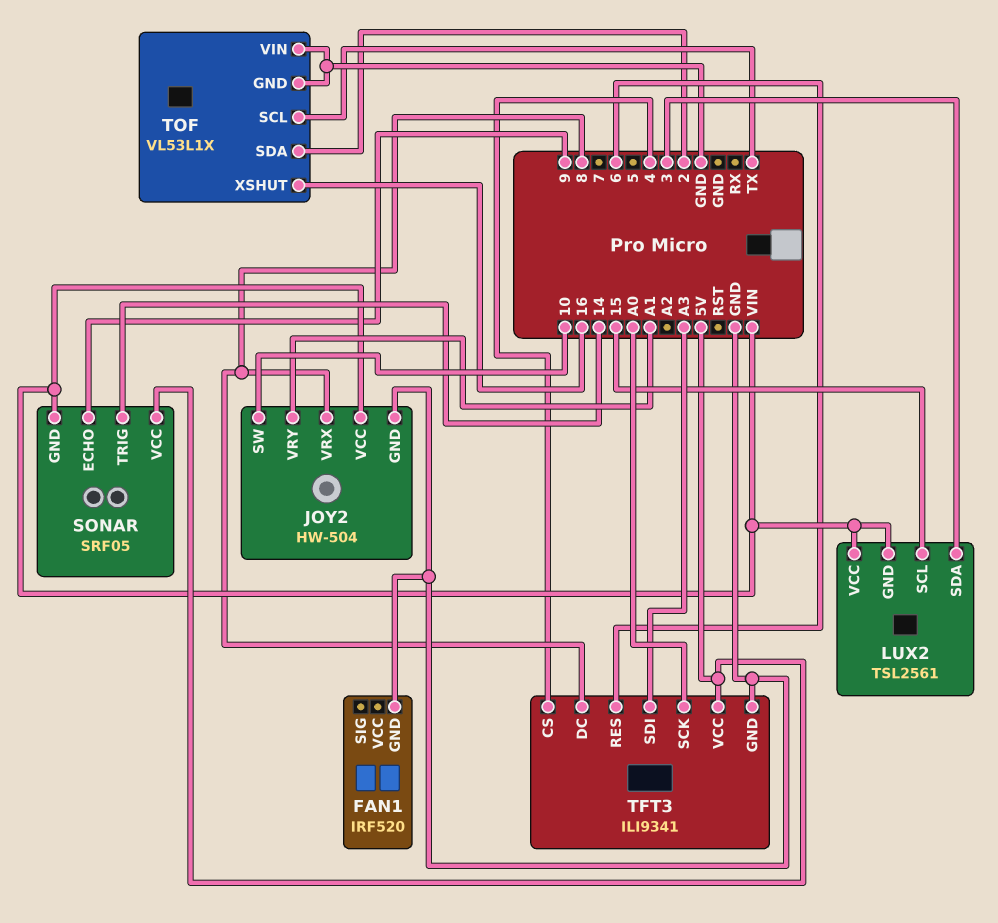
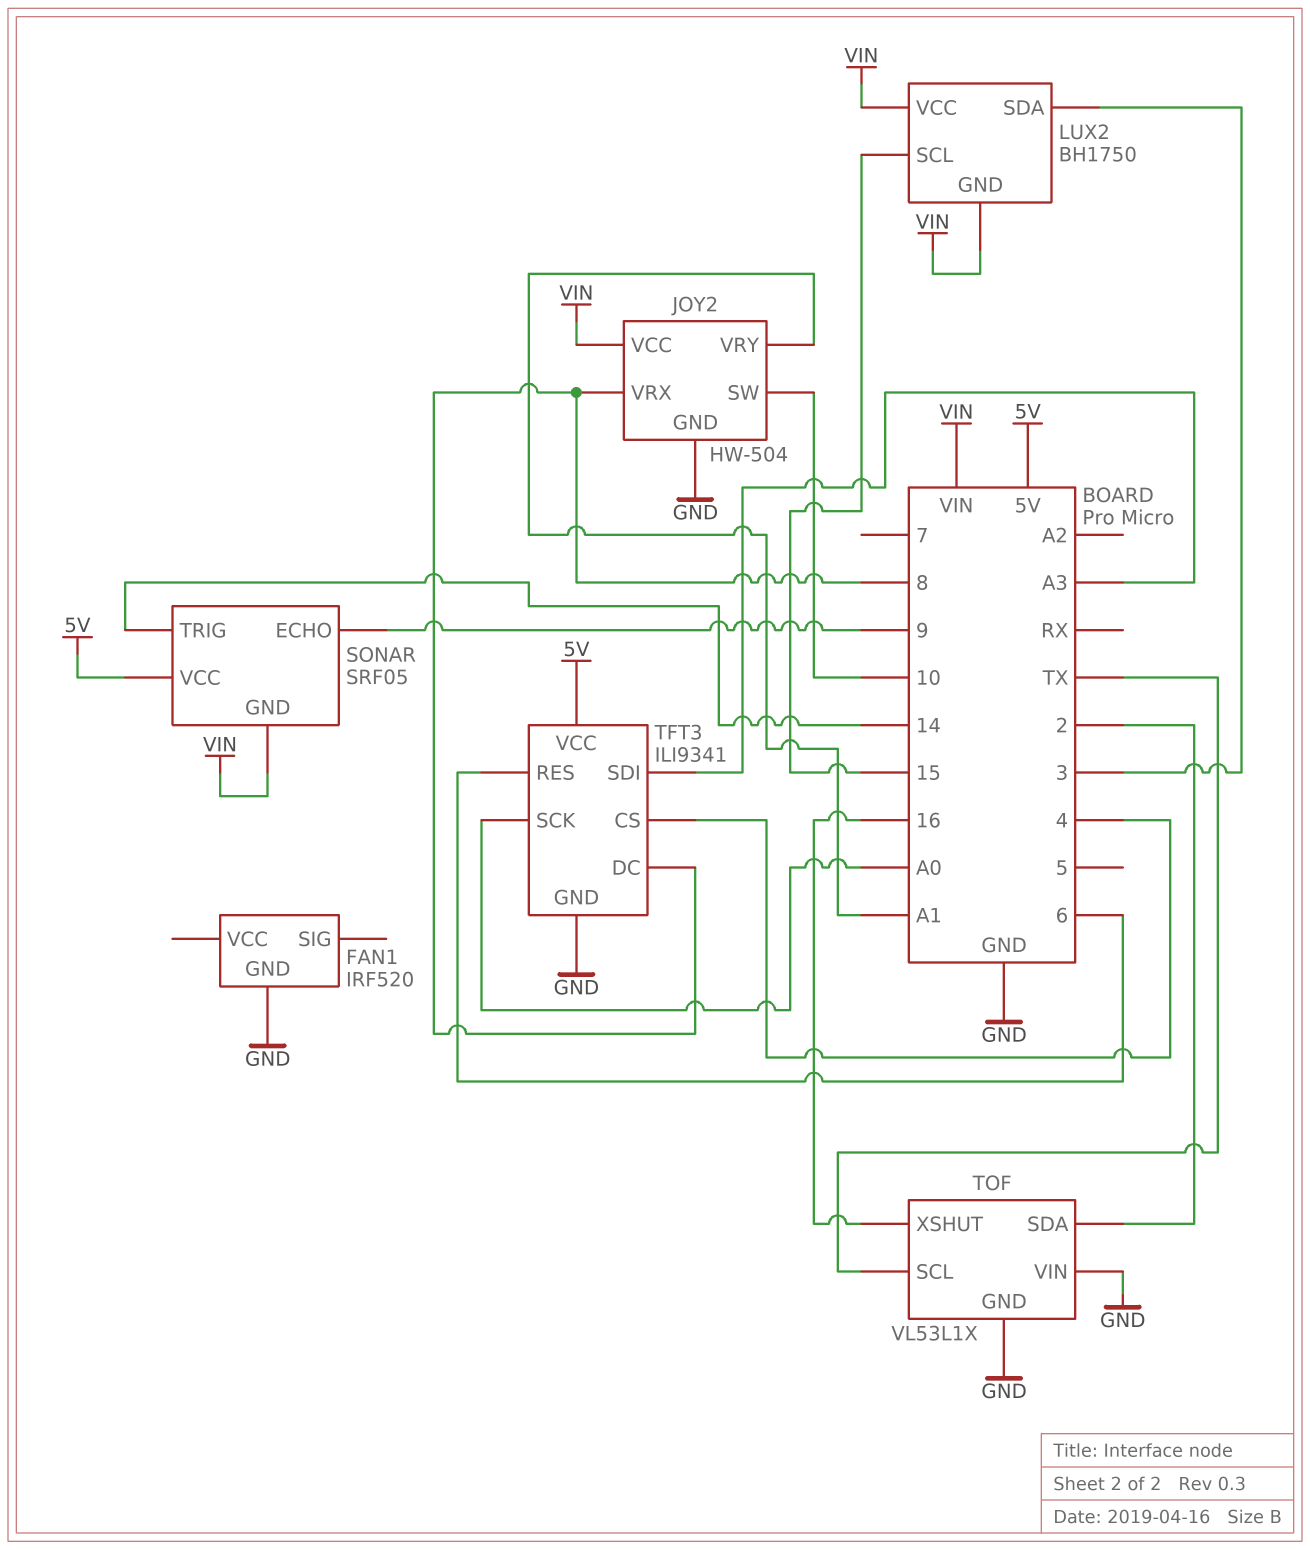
LUX2: TSL2561 -> BH1750

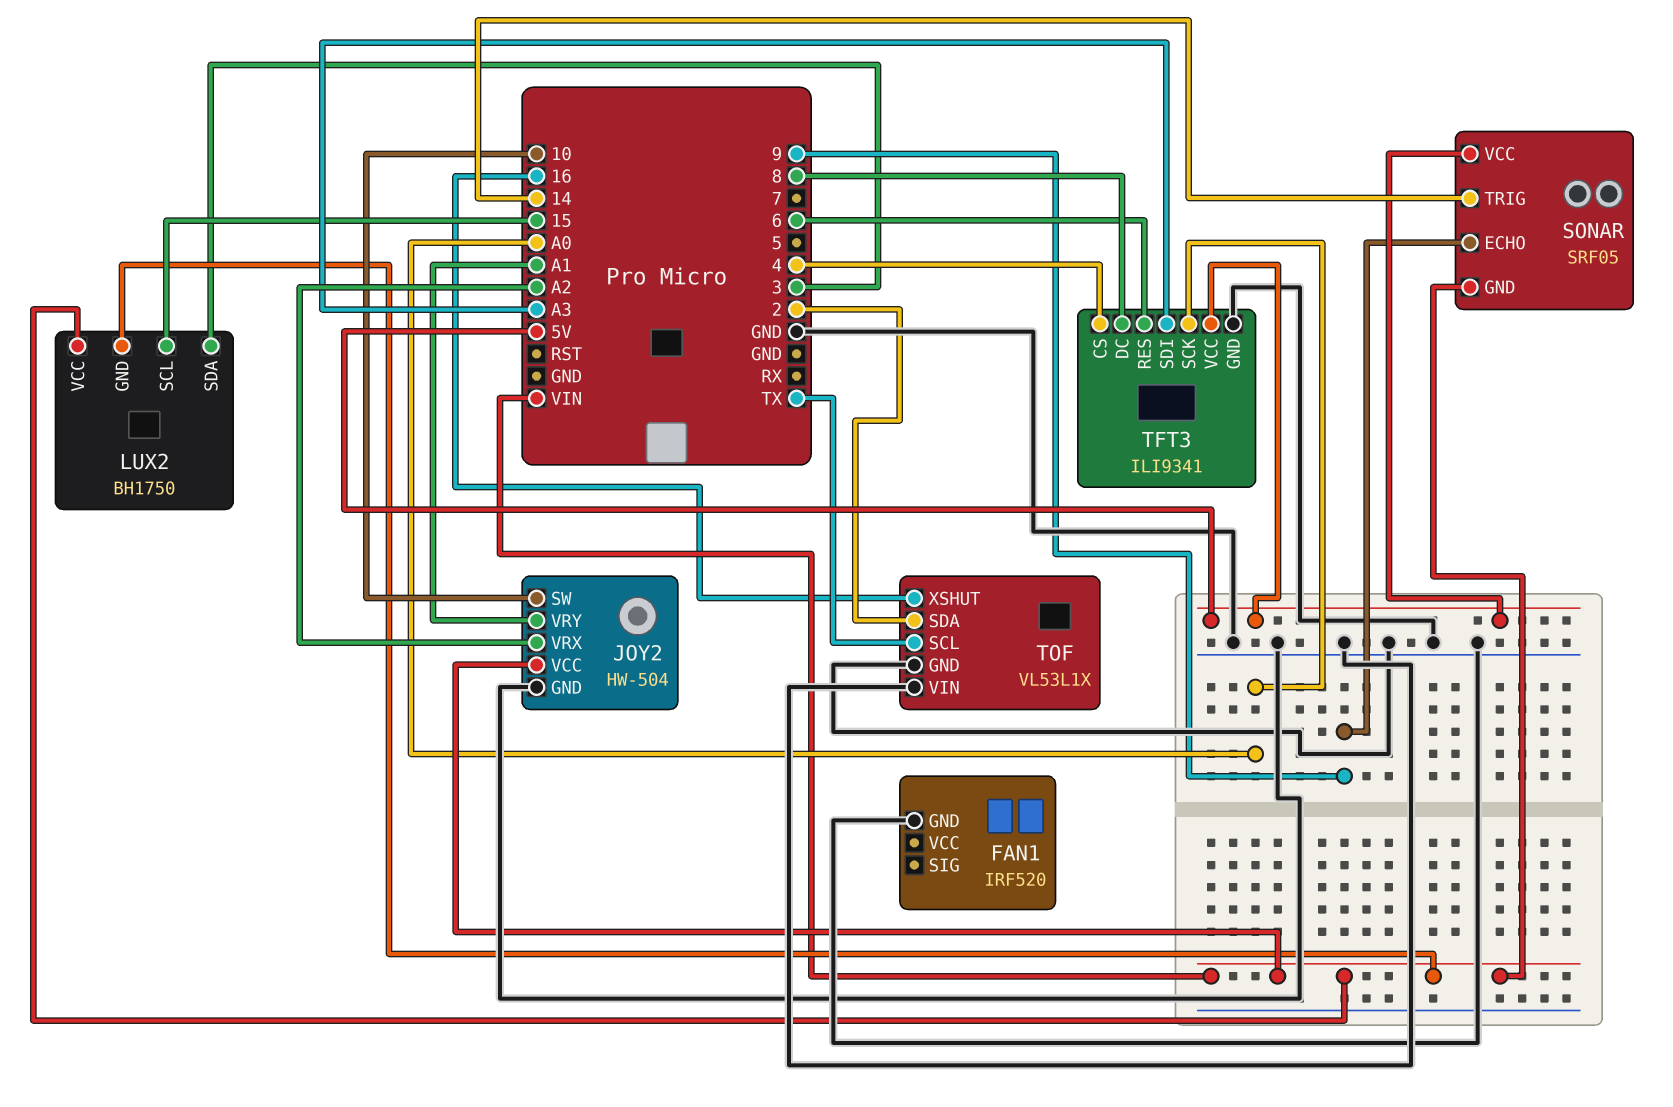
JOY2 pin VRX: 8 -> A2

